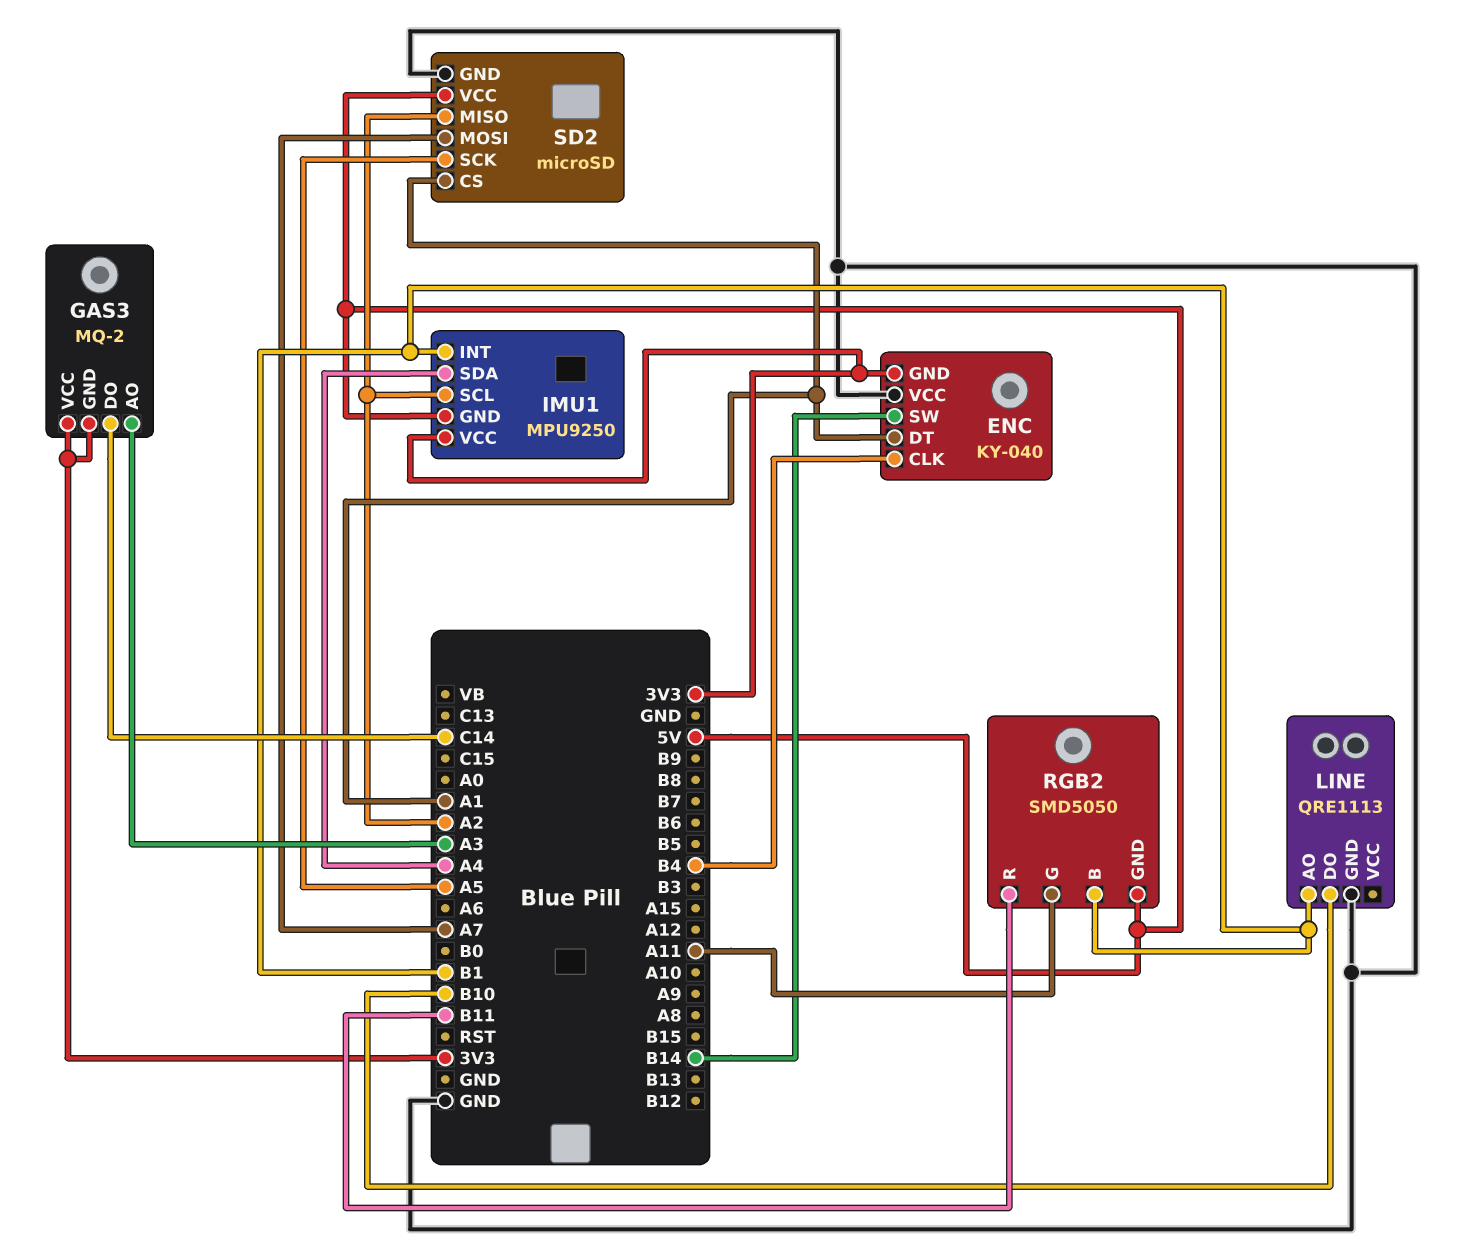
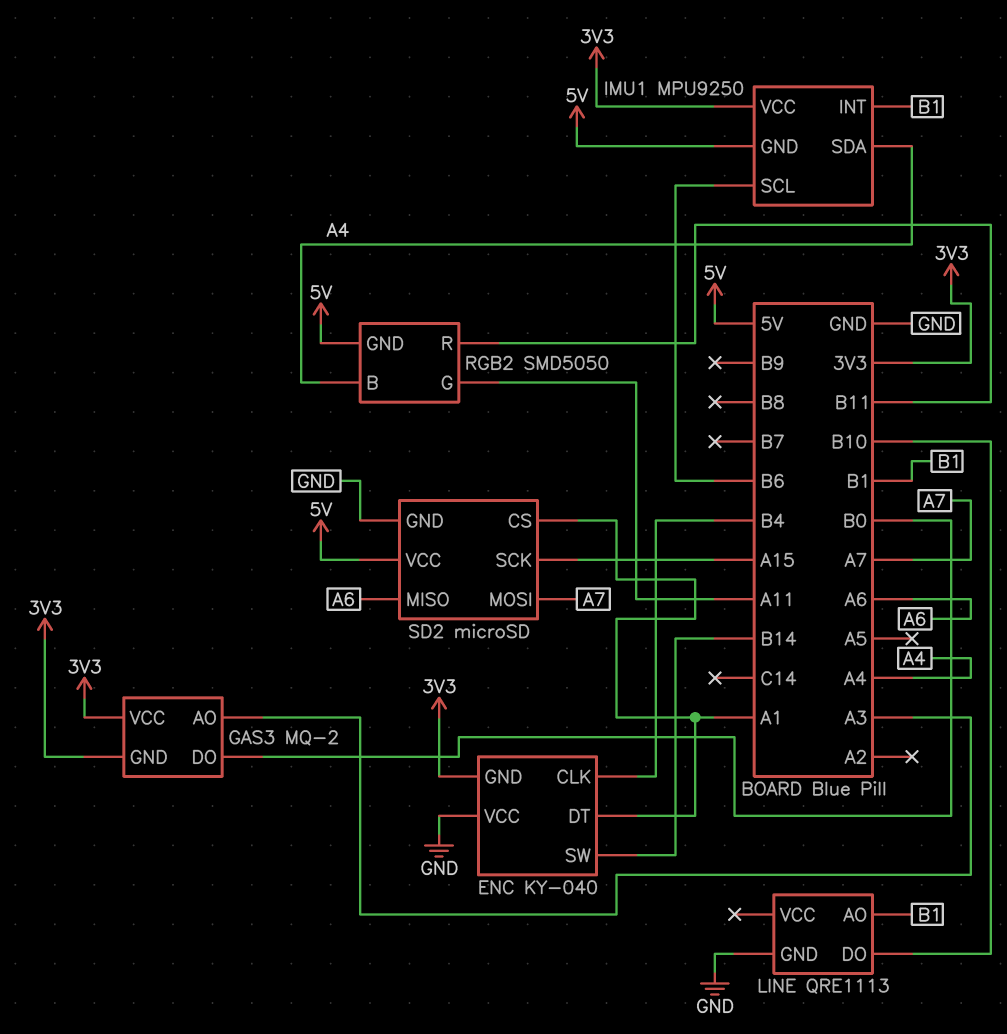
GAS3 pin DO: C14 -> B0
IMU1 pin SCL: A2 -> B6
RGB2 pin B: B1 -> A4
SD2 pin MISO: A2 -> A6
SD2 pin SCK: A5 -> A15

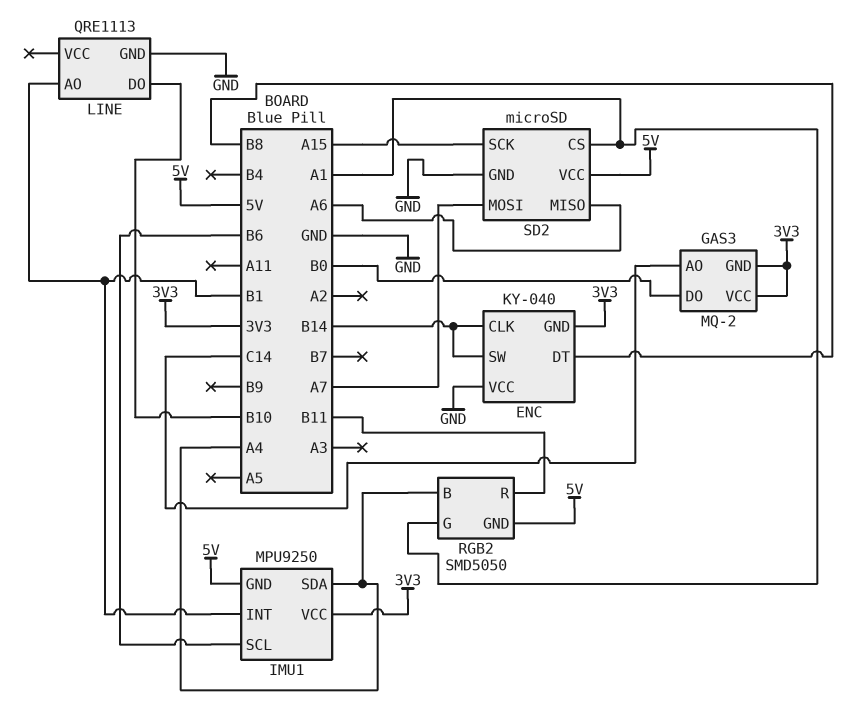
ENC pin CLK: B4 -> B14
ENC pin DT: A1 -> B8
GAS3 pin AO: A3 -> C14
RGB2 pin G: A11 -> A1

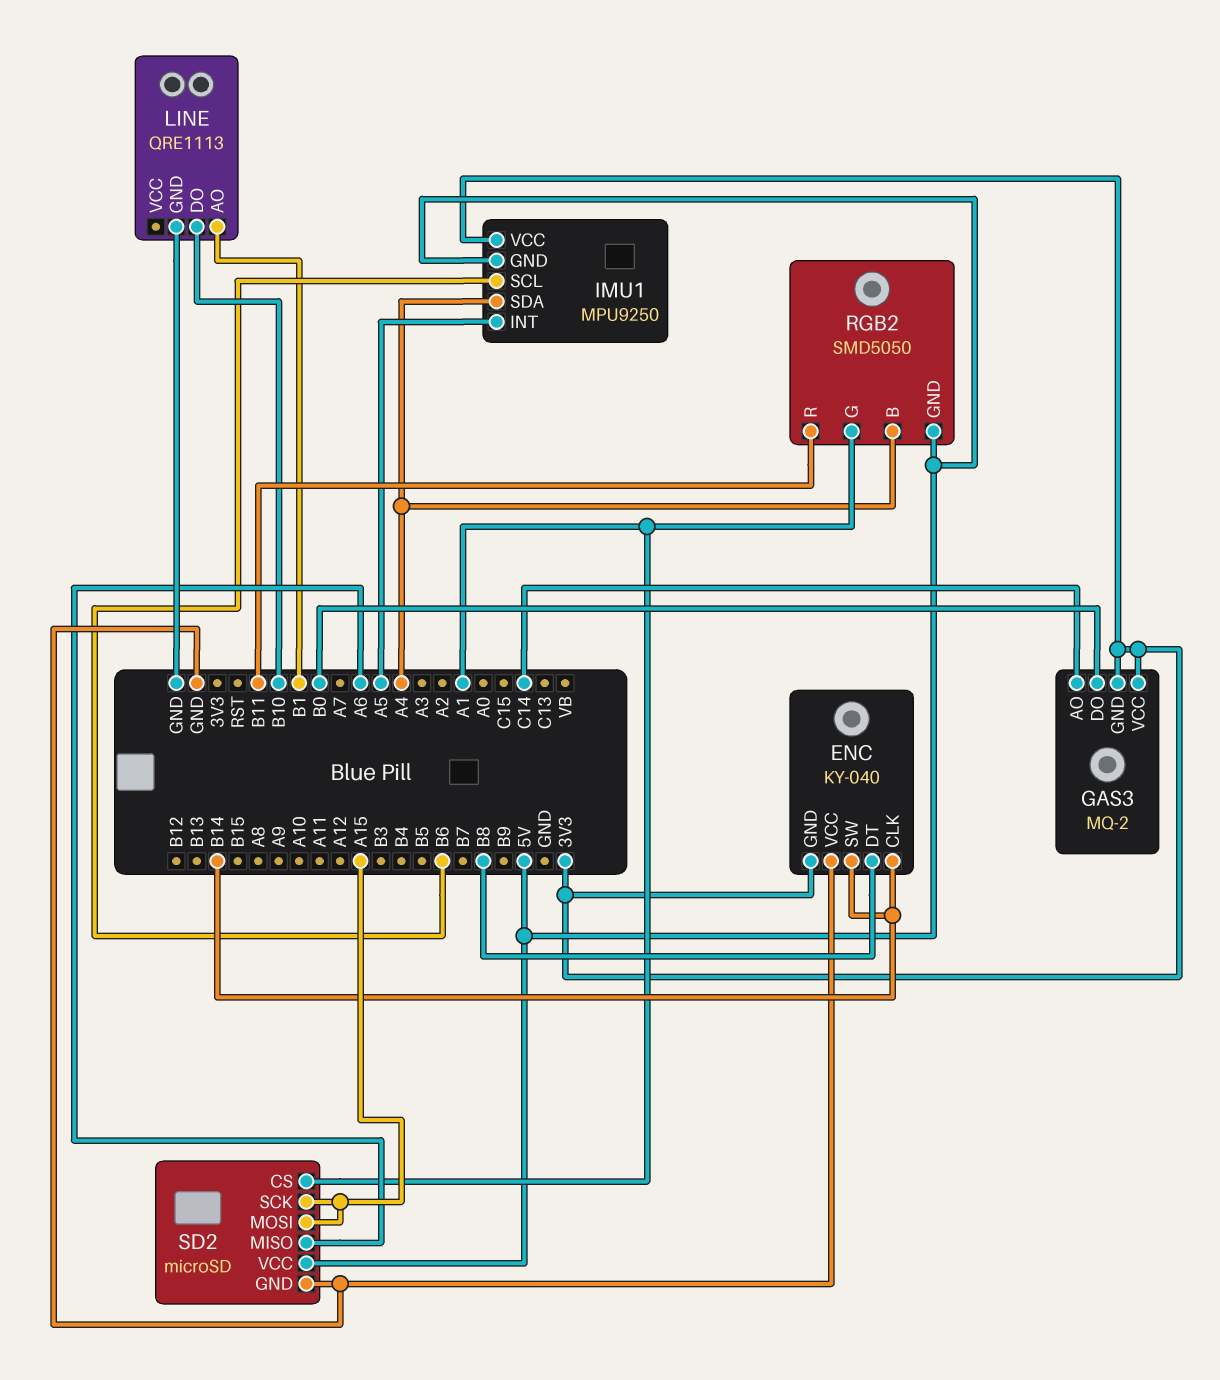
IMU1 pin INT: B1 -> A5
SD2 pin MOSI: A7 -> A15

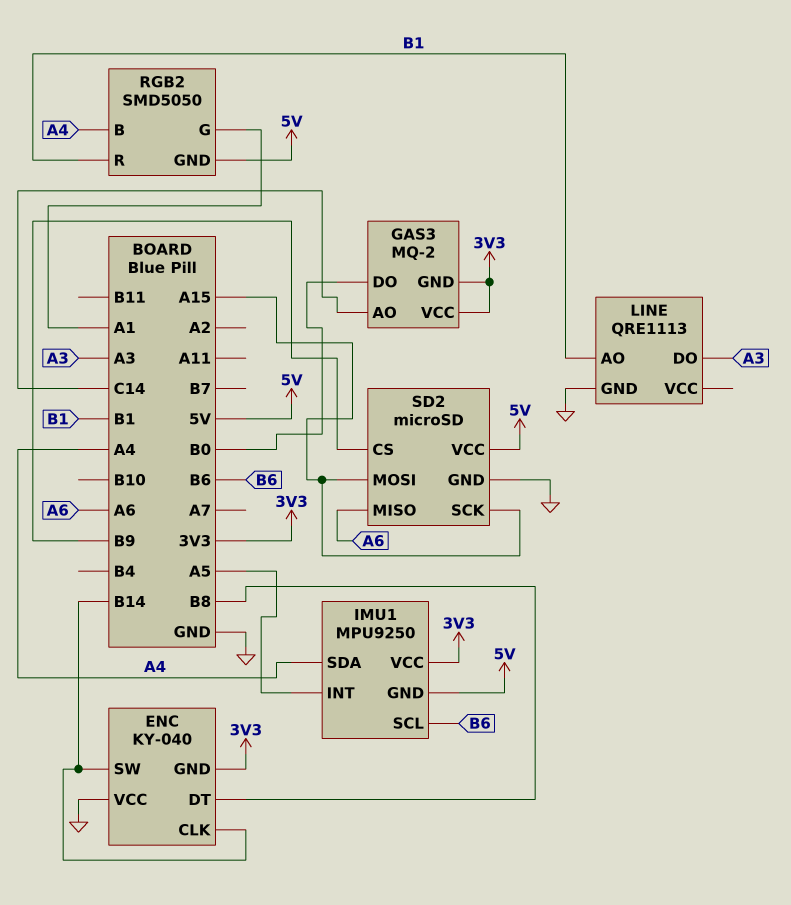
LINE pin DO: B10 -> A3
RGB2 pin R: B11 -> B1
SD2 pin CS: A1 -> B9

